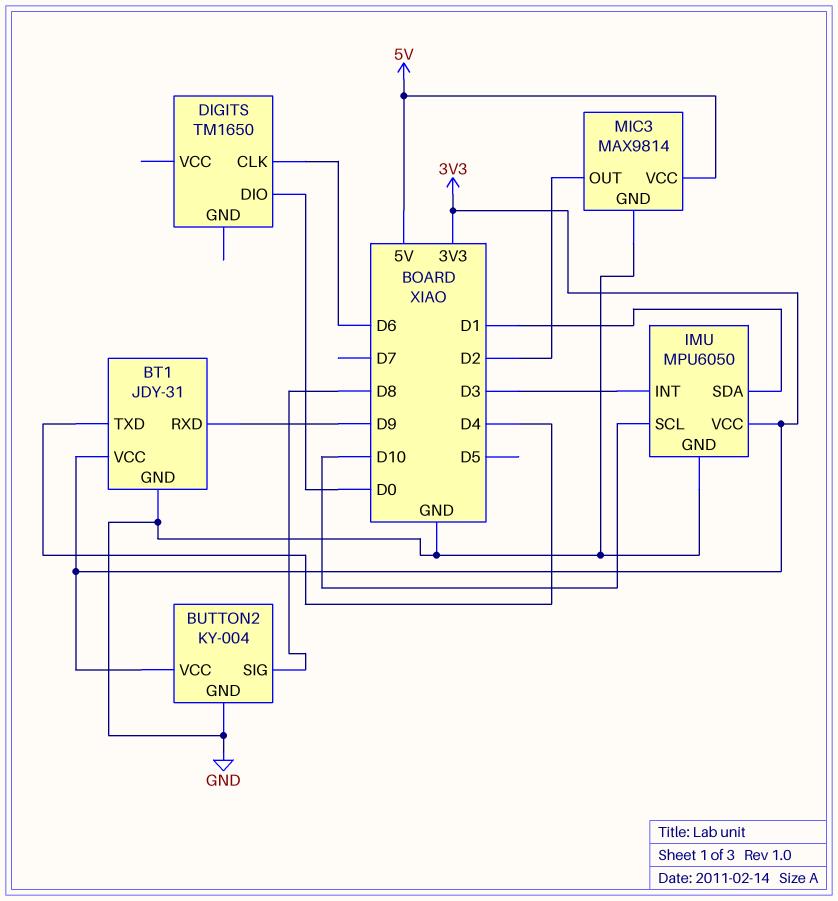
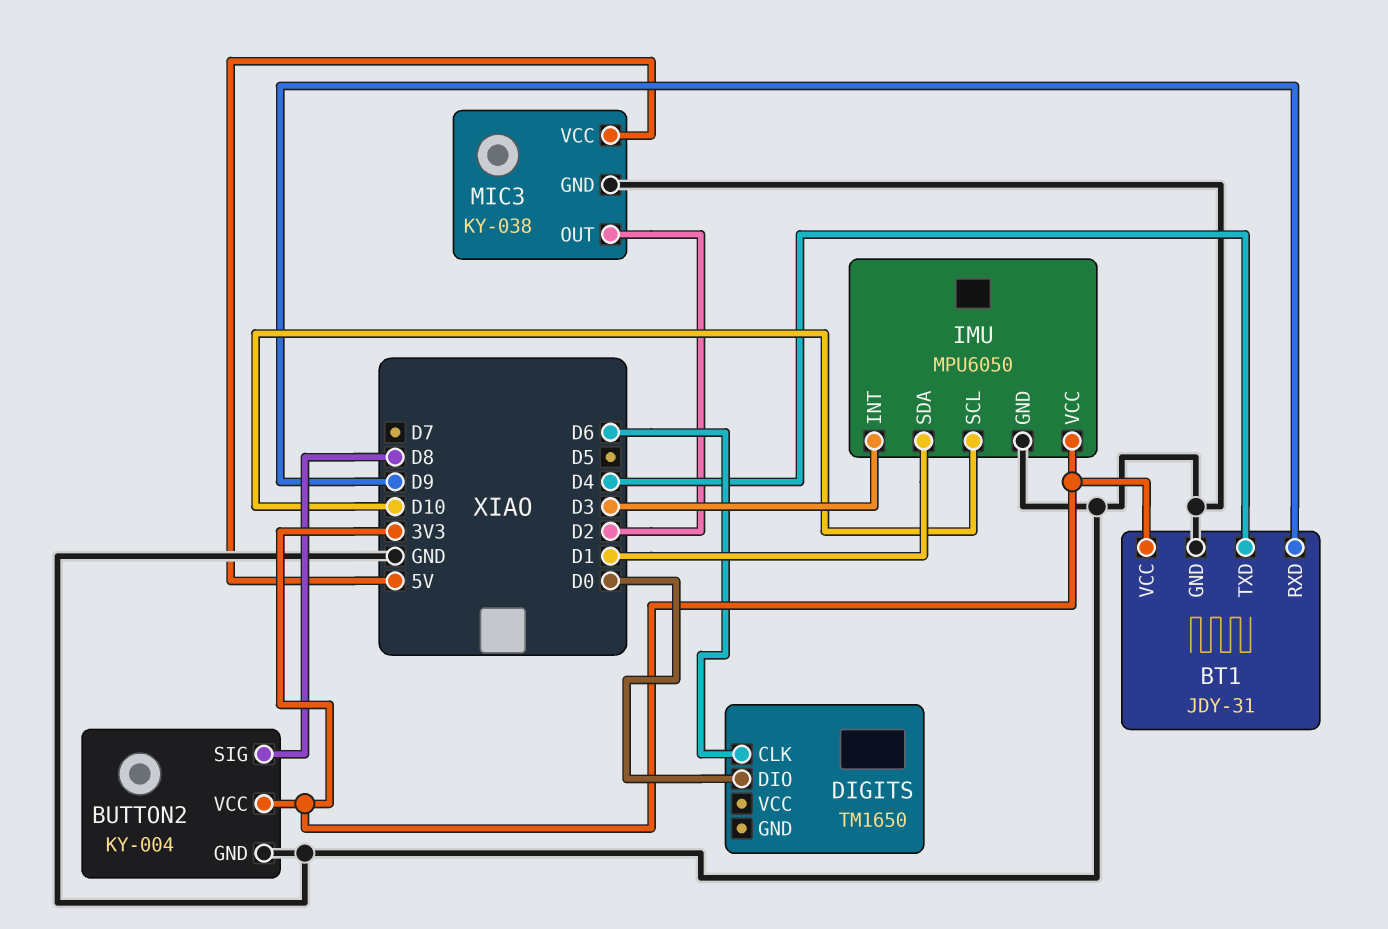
MIC3: MAX9814 -> KY-038

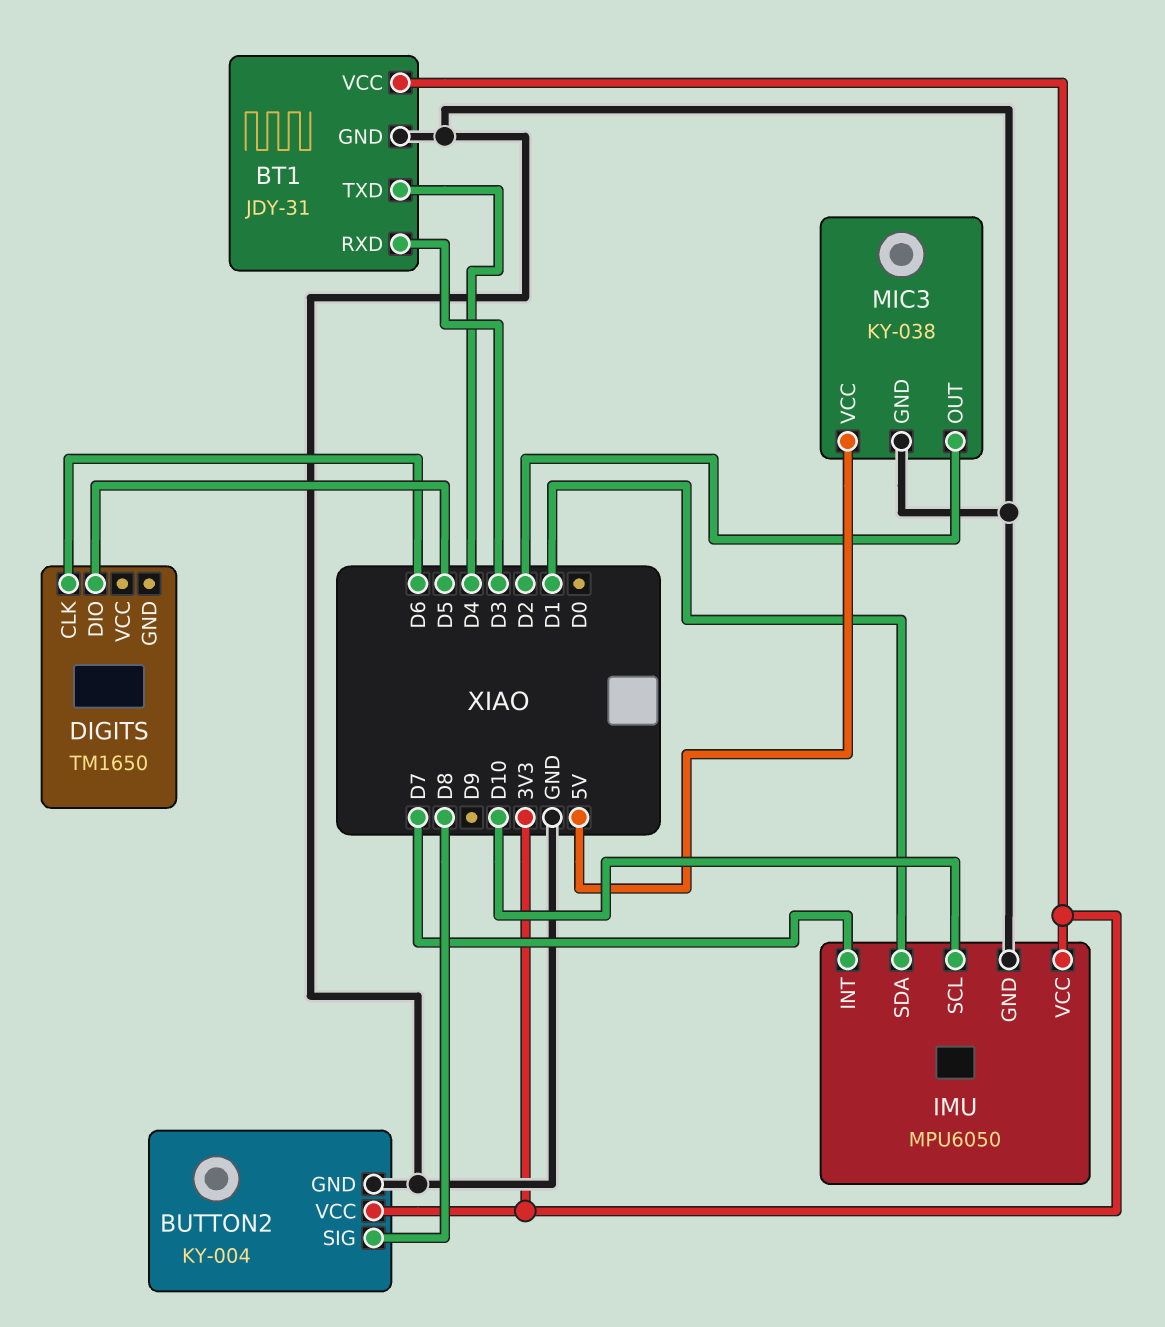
BT1 pin RXD: D9 -> D3
DIGITS pin DIO: D0 -> D5
IMU pin INT: D3 -> D7

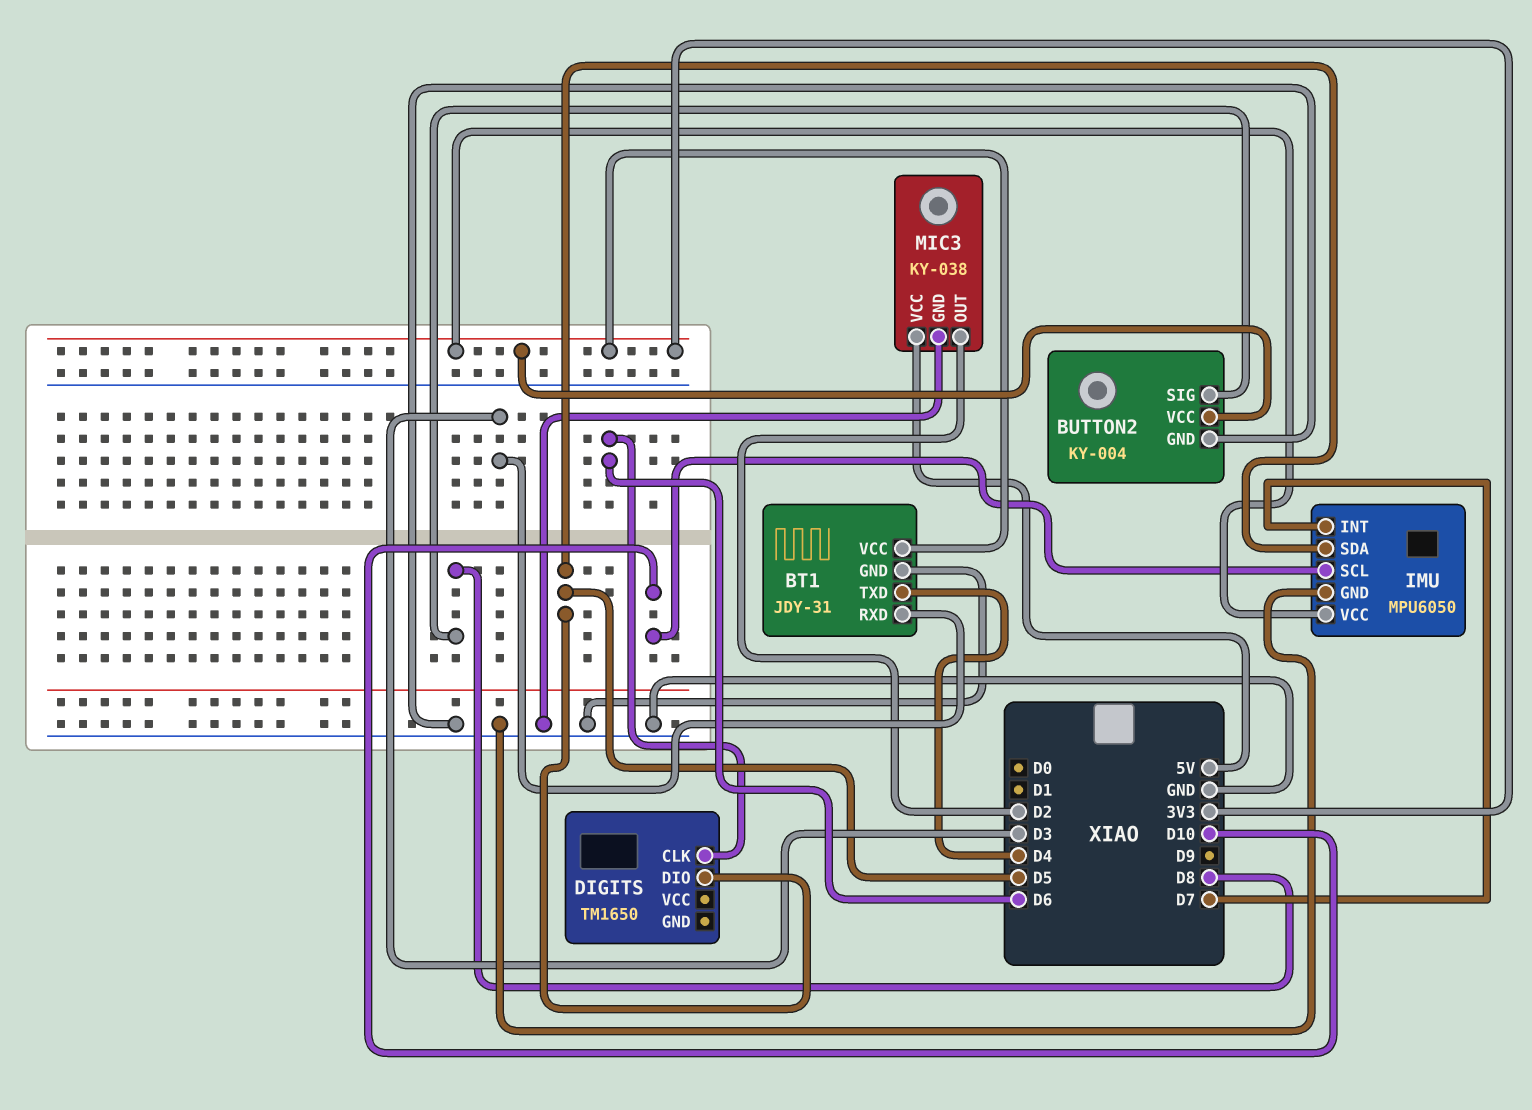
IMU pin SDA: D1 -> D5

